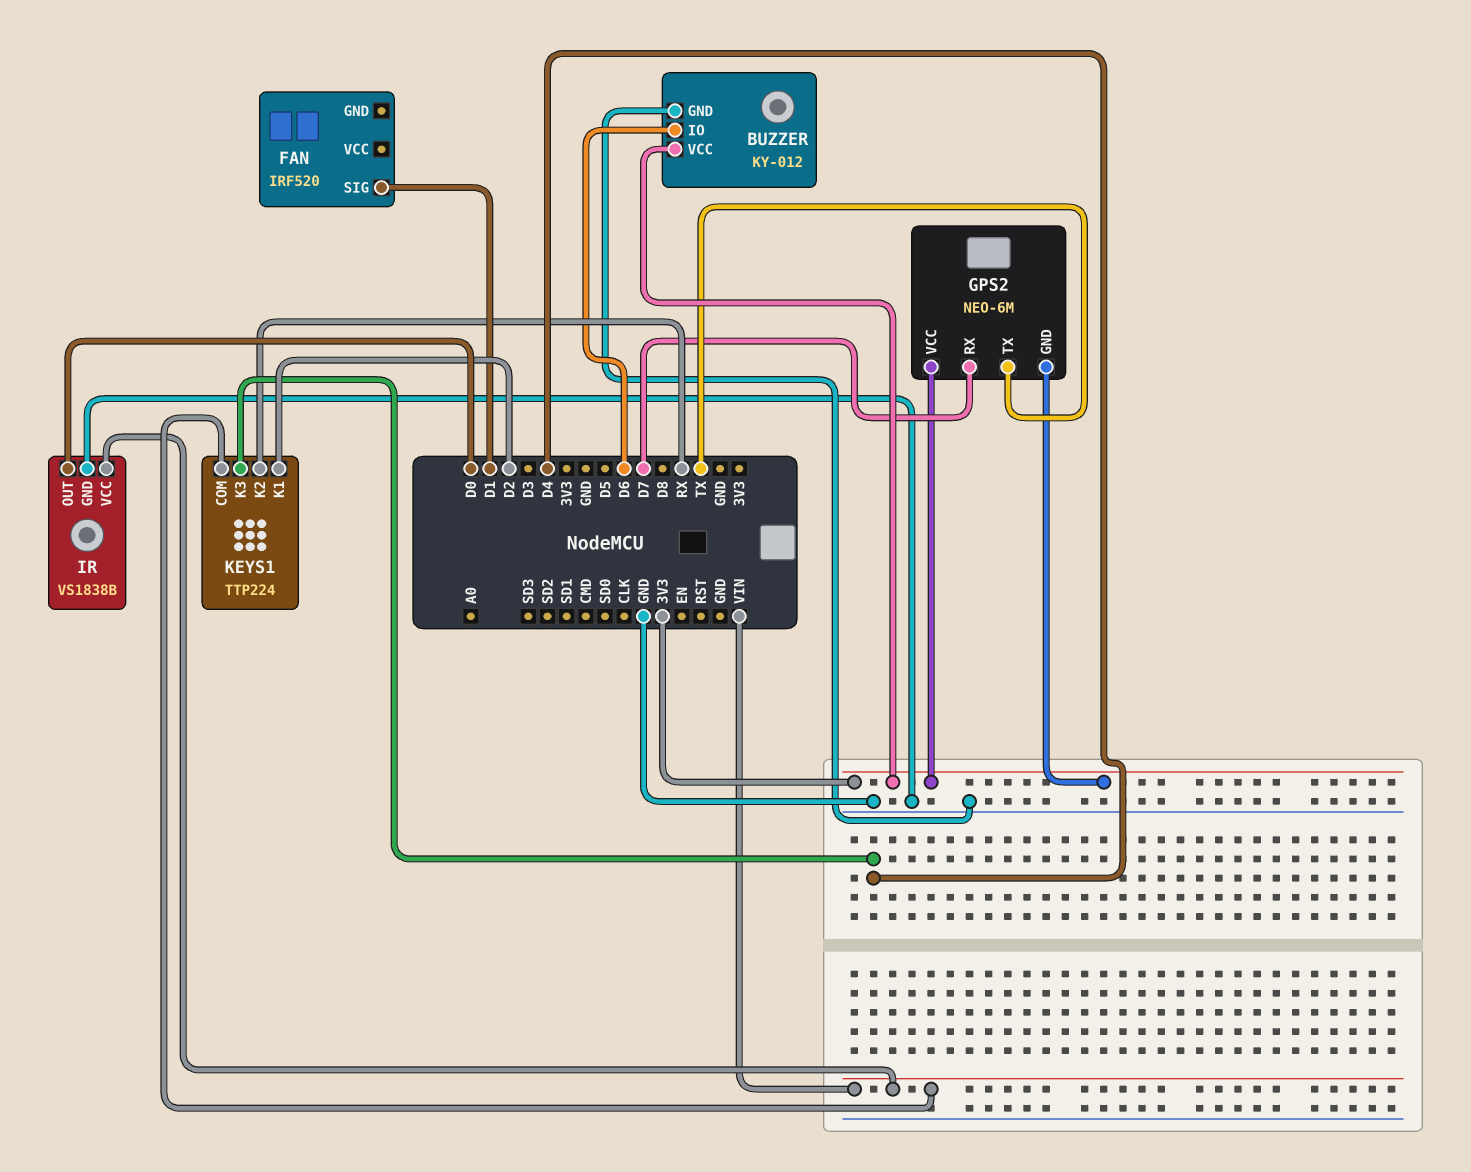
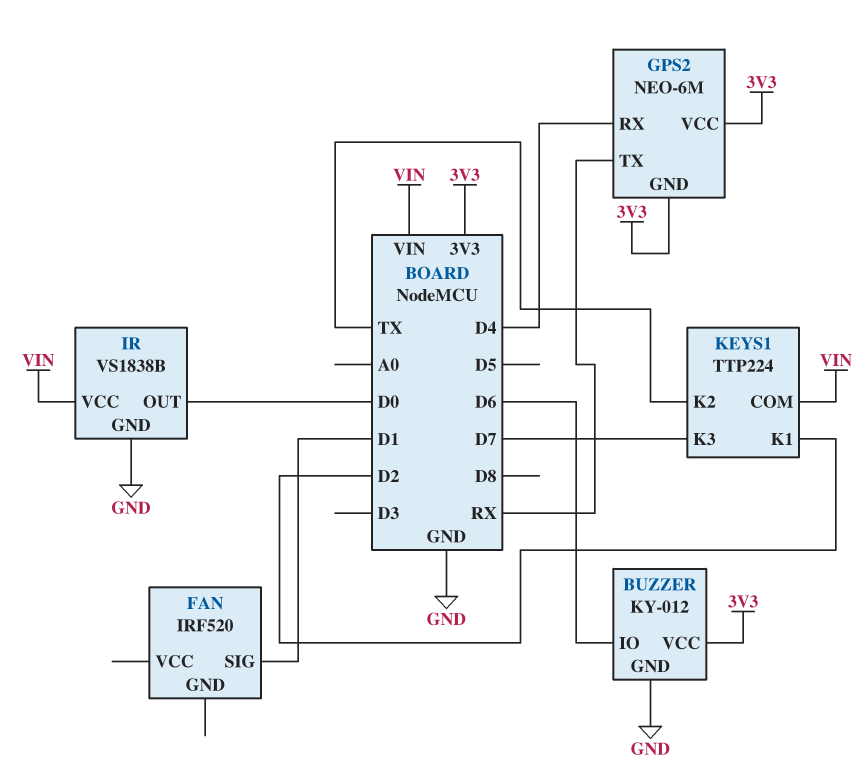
GPS2 pin RX: D7 -> D4
GPS2 pin TX: TX -> RX
KEYS1 pin K2: RX -> TX
KEYS1 pin K3: D4 -> D7

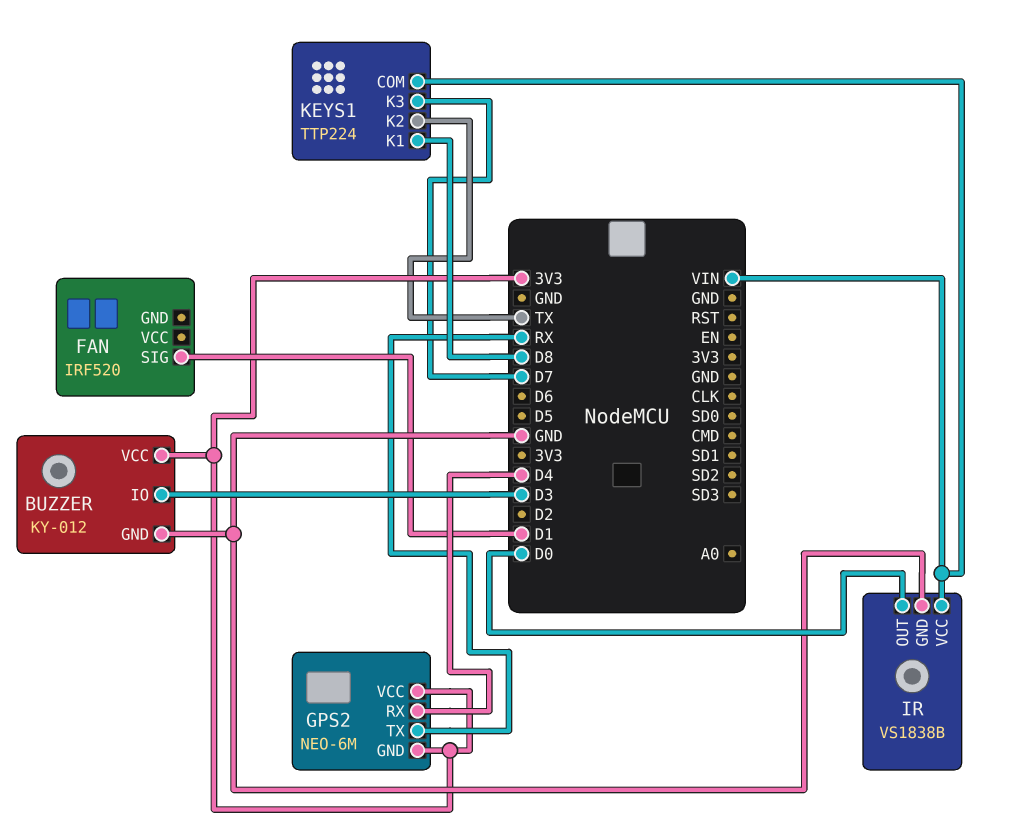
BUZZER pin IO: D6 -> D3
KEYS1 pin K1: D2 -> D8

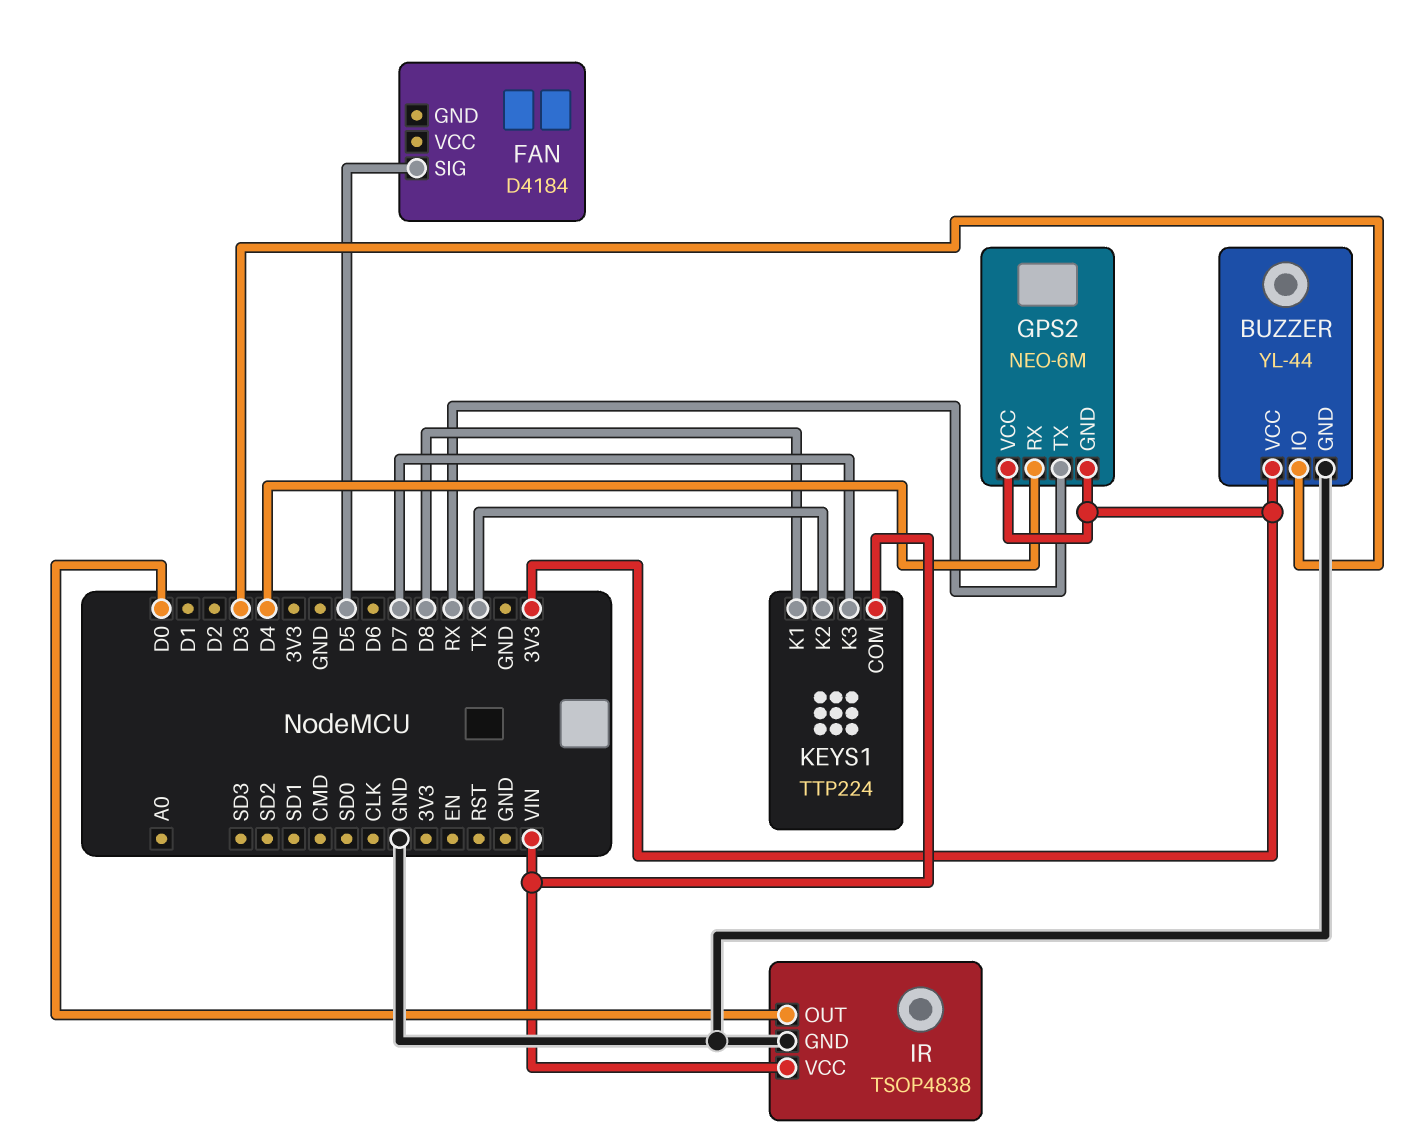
BUZZER: KY-012 -> YL-44
FAN: IRF520 -> D4184
FAN pin SIG: D1 -> D5
IR: VS1838B -> TSOP4838

